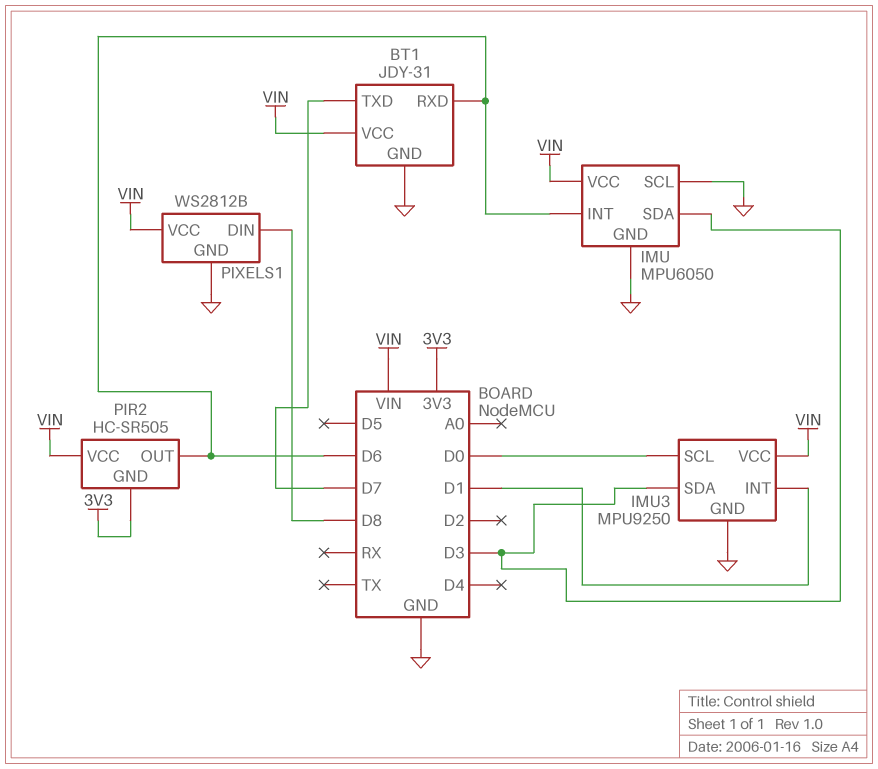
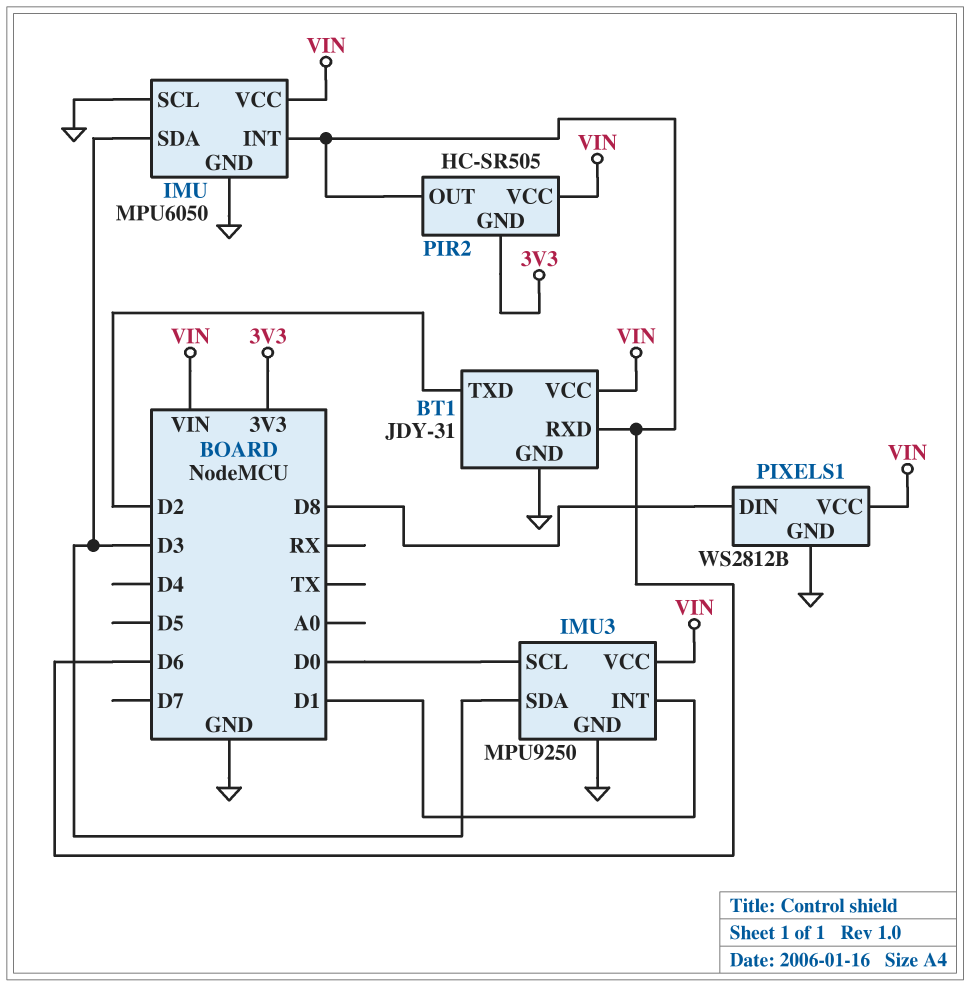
BT1 pin TXD: D7 -> D2

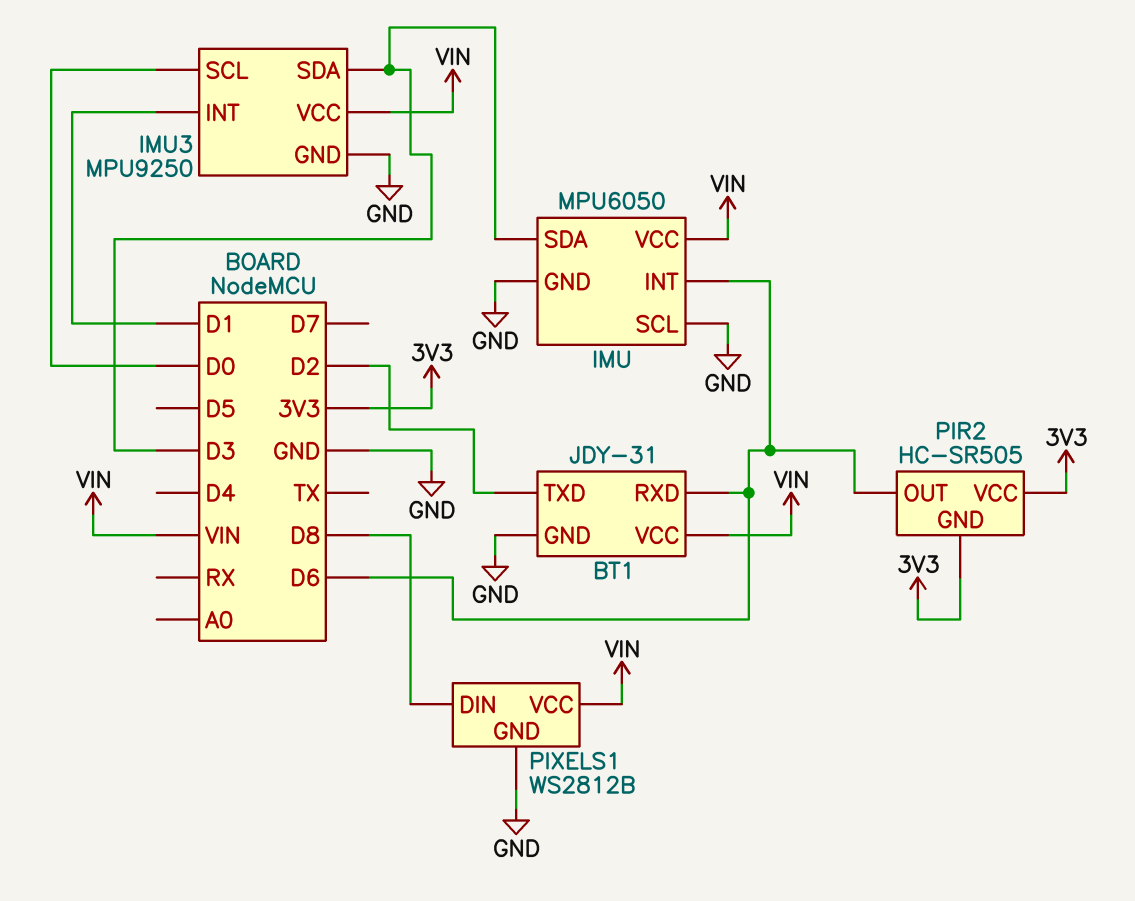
PIR2 pin VCC: VIN -> 3V3

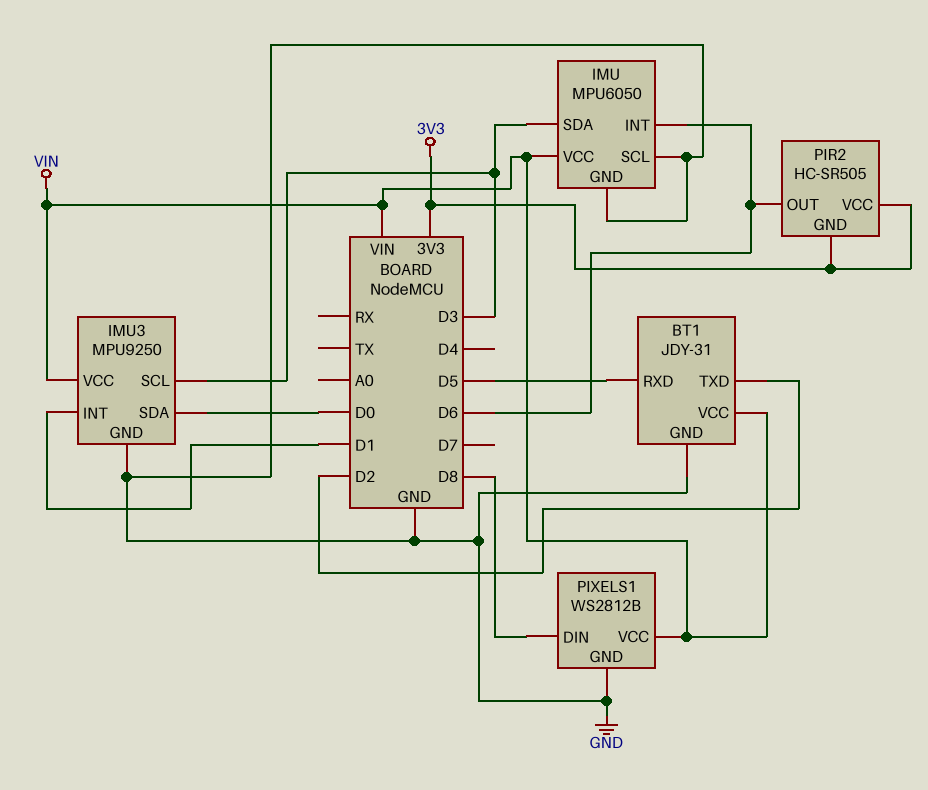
BT1 pin RXD: D6 -> D5
IMU3 pin SCL: D0 -> D3
IMU3 pin SDA: D3 -> D0

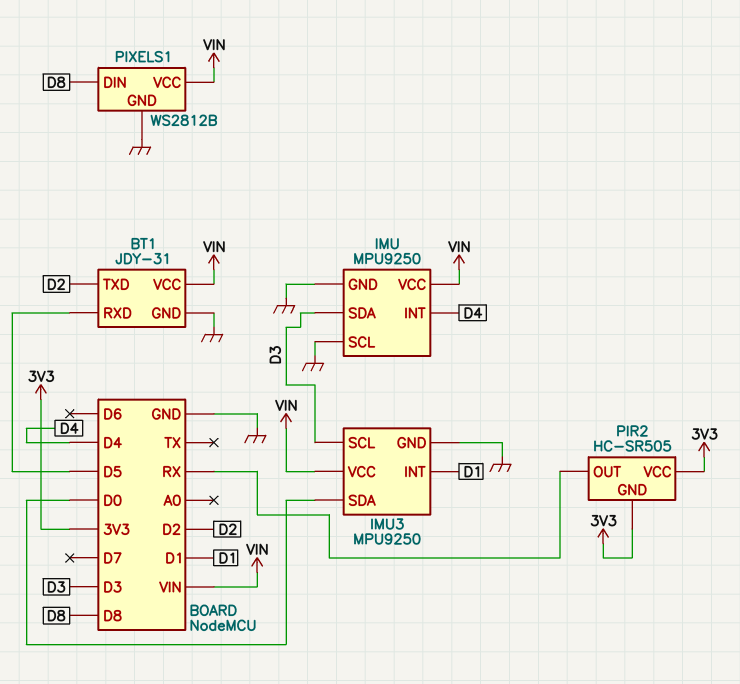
IMU: MPU6050 -> MPU9250
IMU pin INT: D6 -> D4
PIR2 pin OUT: D6 -> RX

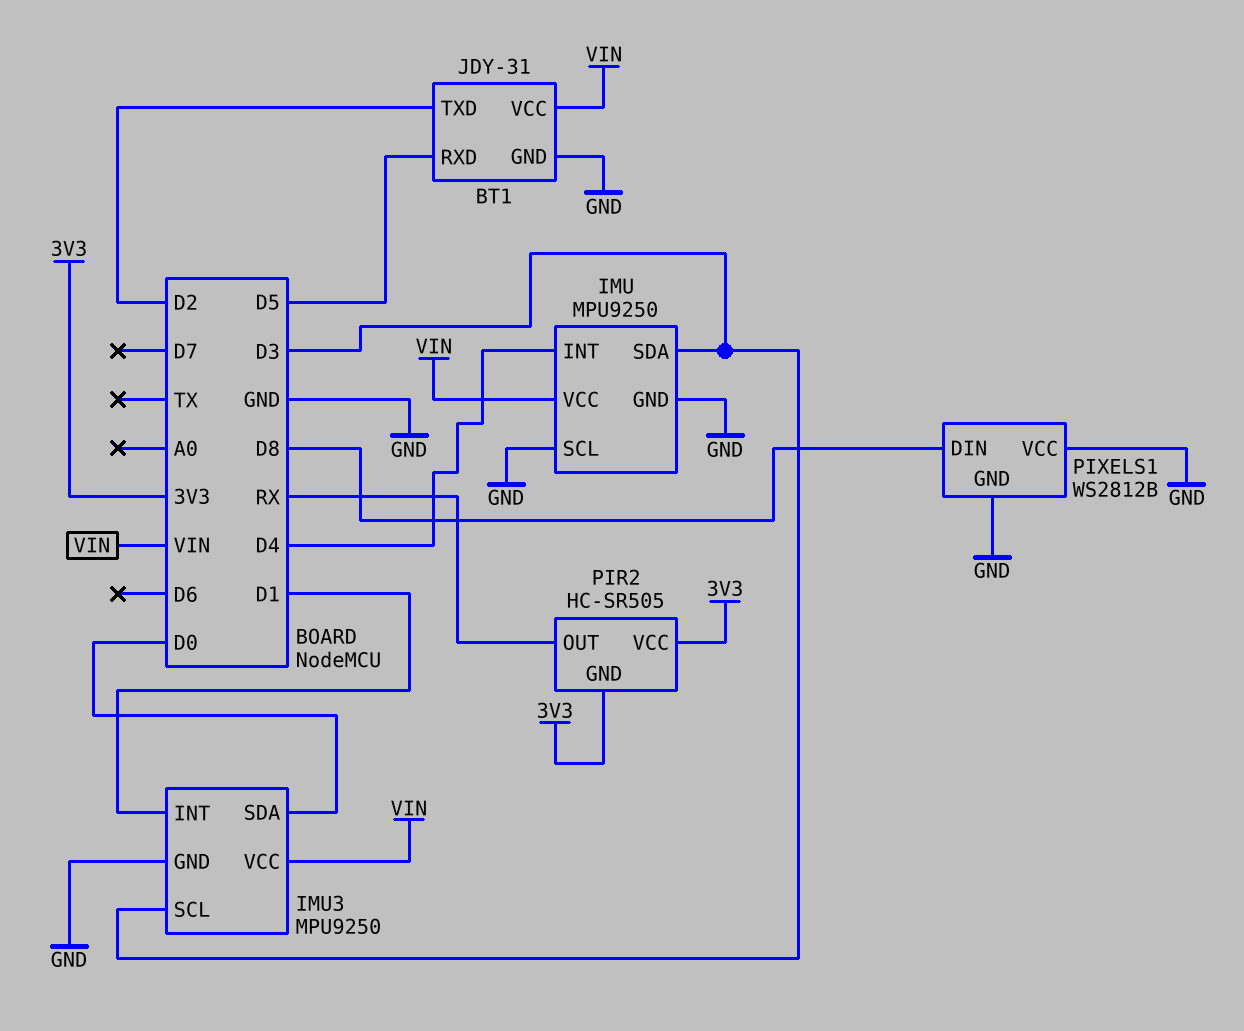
PIXELS1 pin VCC: VIN -> GND

